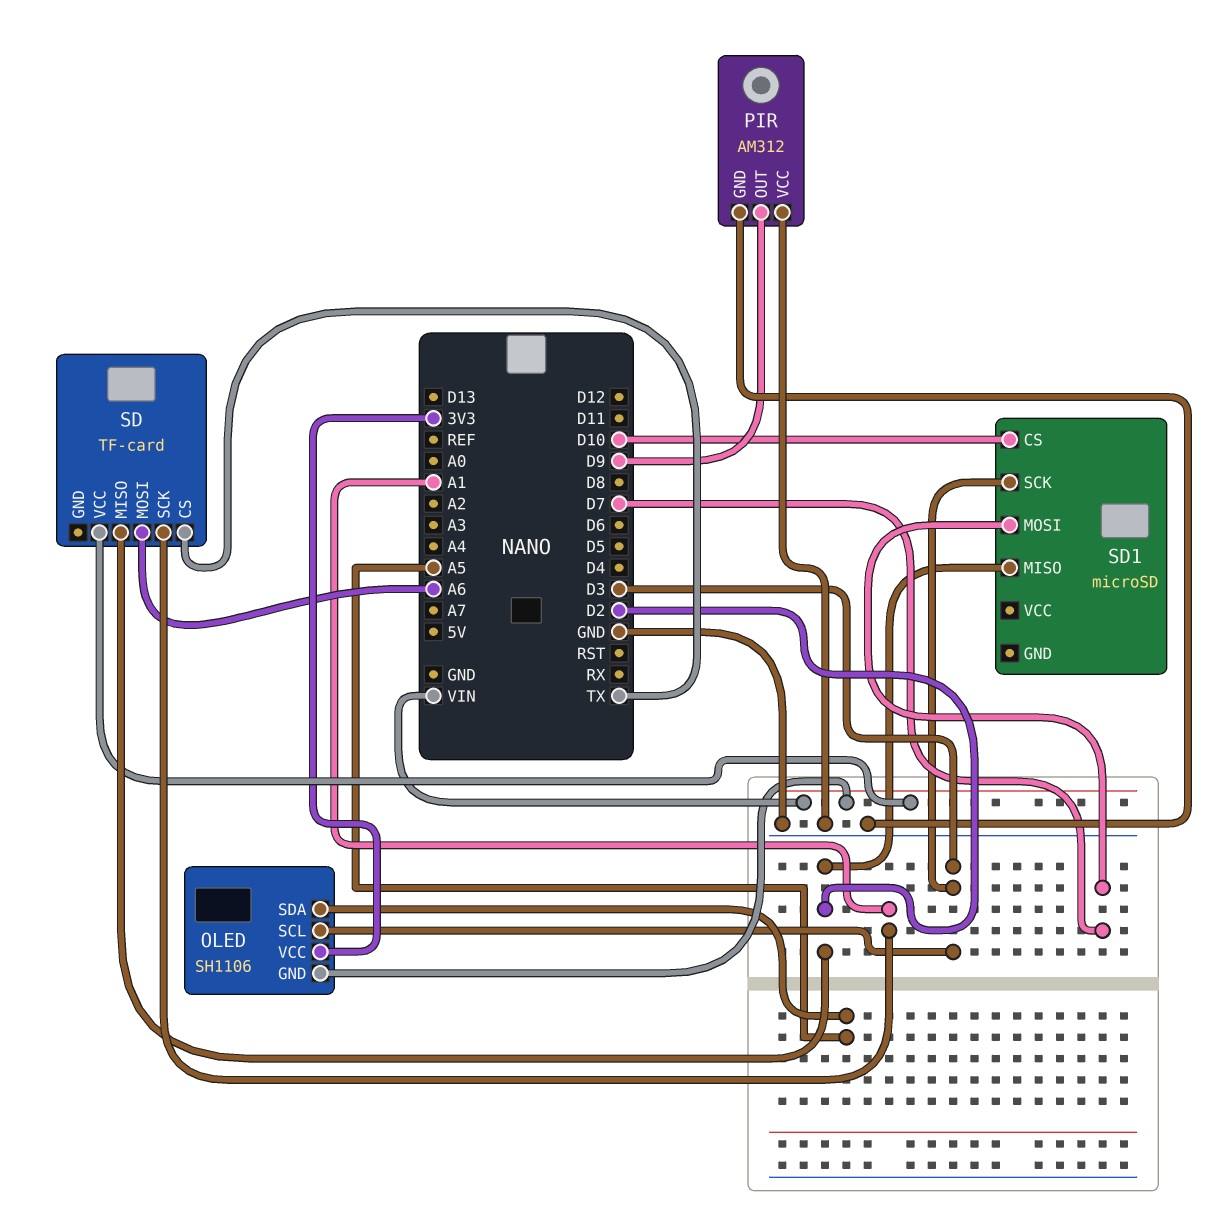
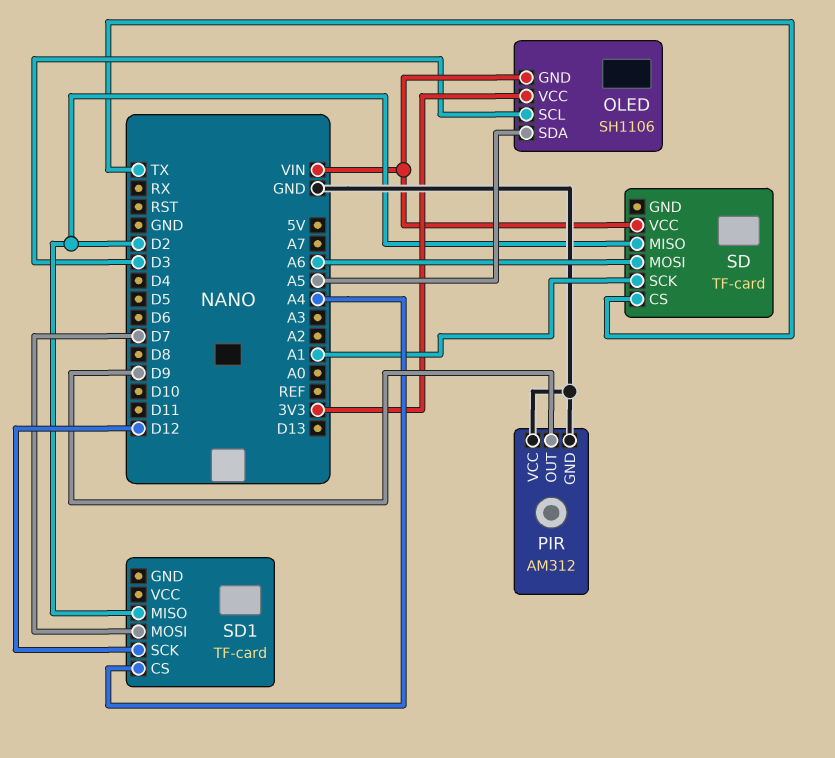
SD1: microSD -> TF-card
SD1 pin CS: D10 -> A4
SD1 pin SCK: D3 -> D12

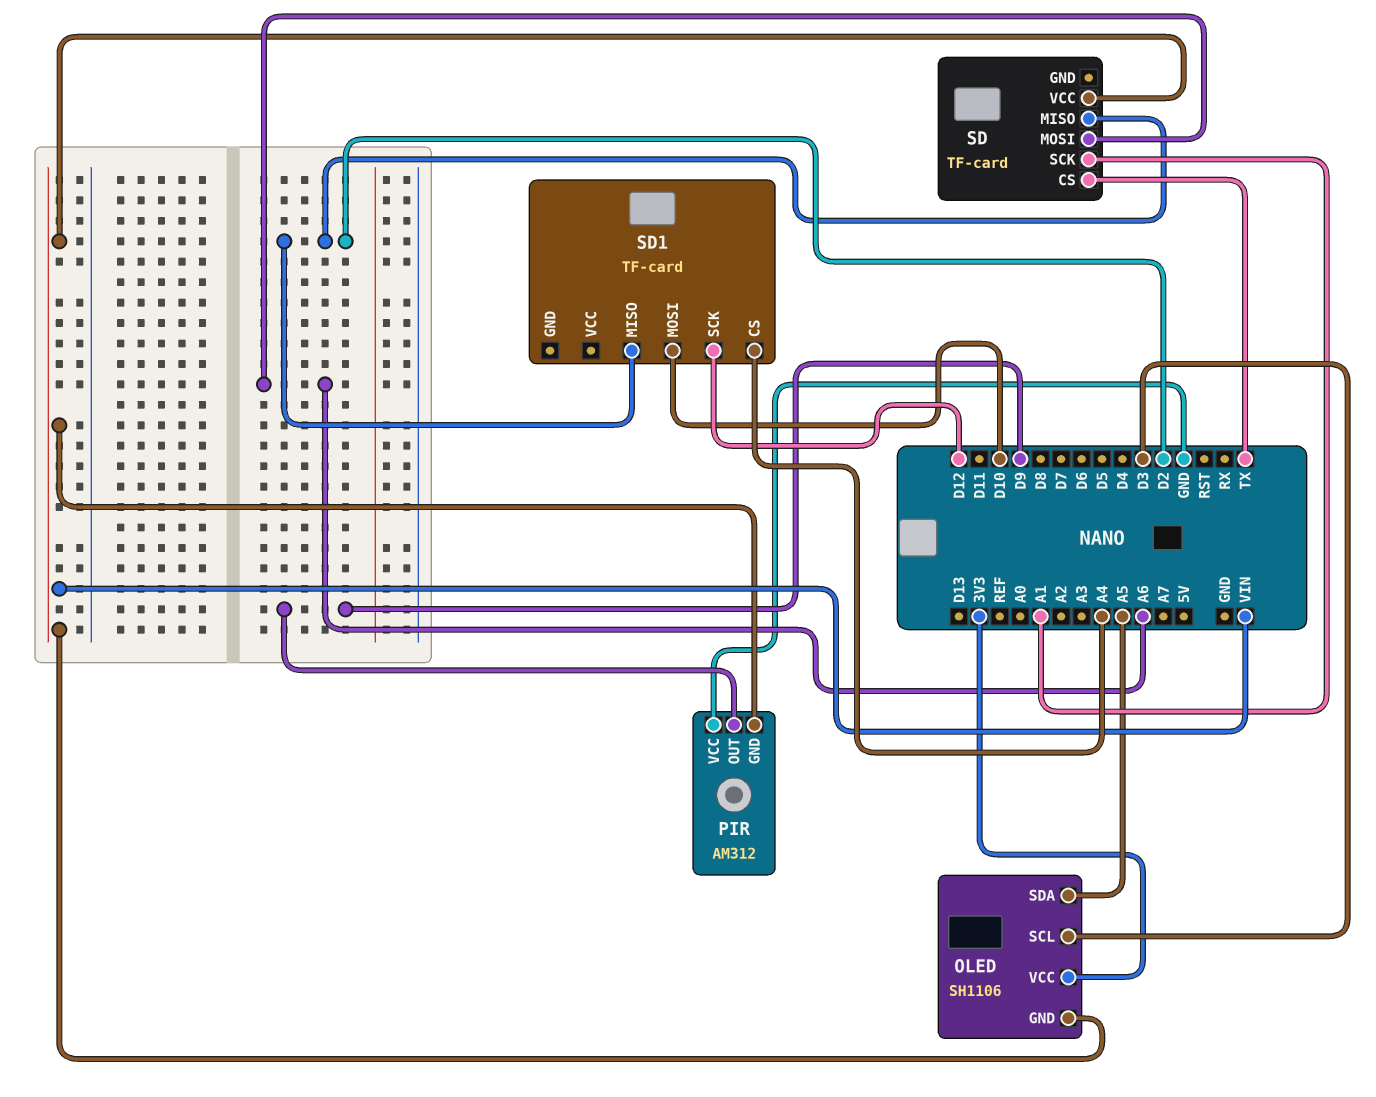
PIR pin GND: GND -> VIN
SD1 pin MOSI: D7 -> D10

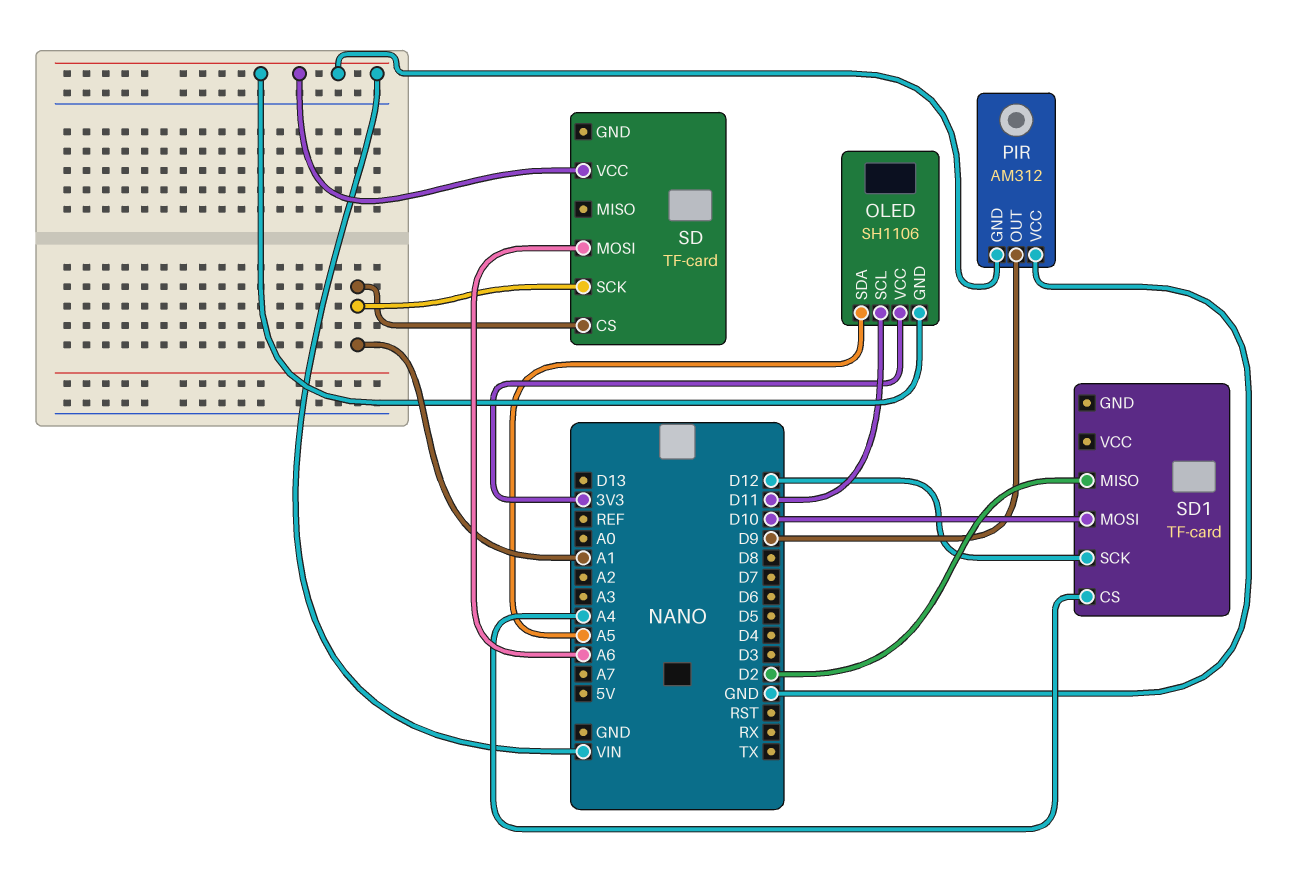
OLED pin SCL: D3 -> D11
SD pin CS: TX -> A1
SD pin MISO: D2 -> none

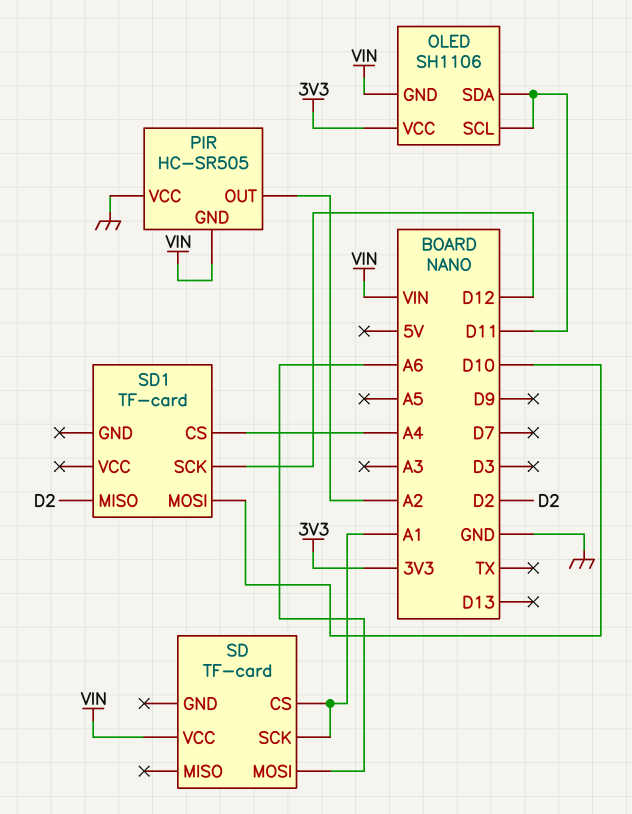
OLED pin SDA: A5 -> D11
PIR: AM312 -> HC-SR505
PIR pin OUT: D9 -> A2

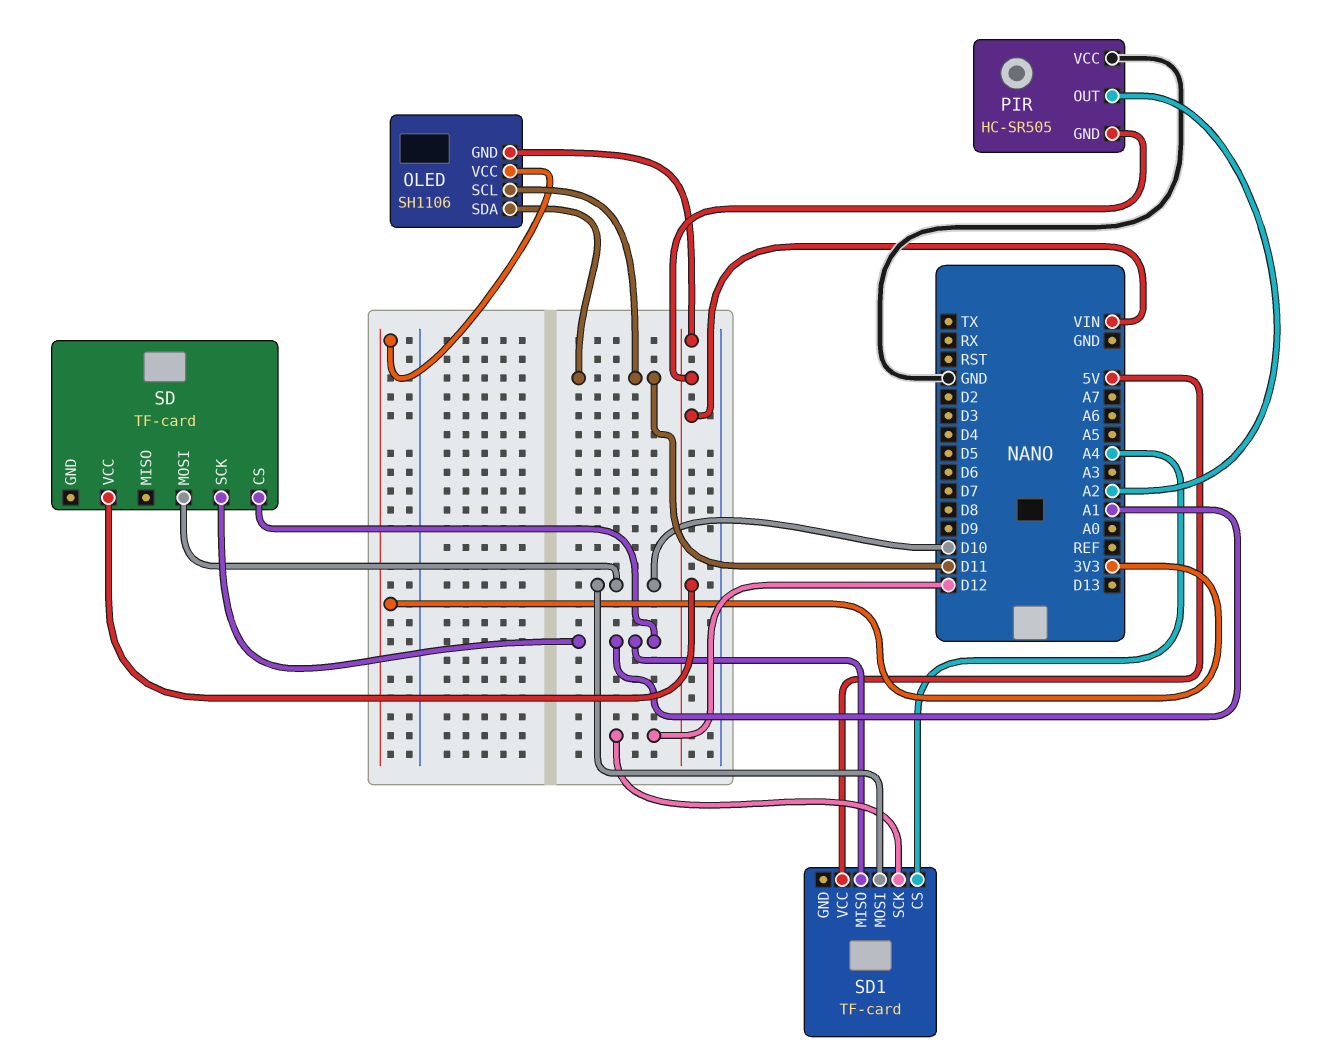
SD pin MOSI: A6 -> D10
SD1 pin MISO: D2 -> A1
SD1 pin VCC: none -> 5V

